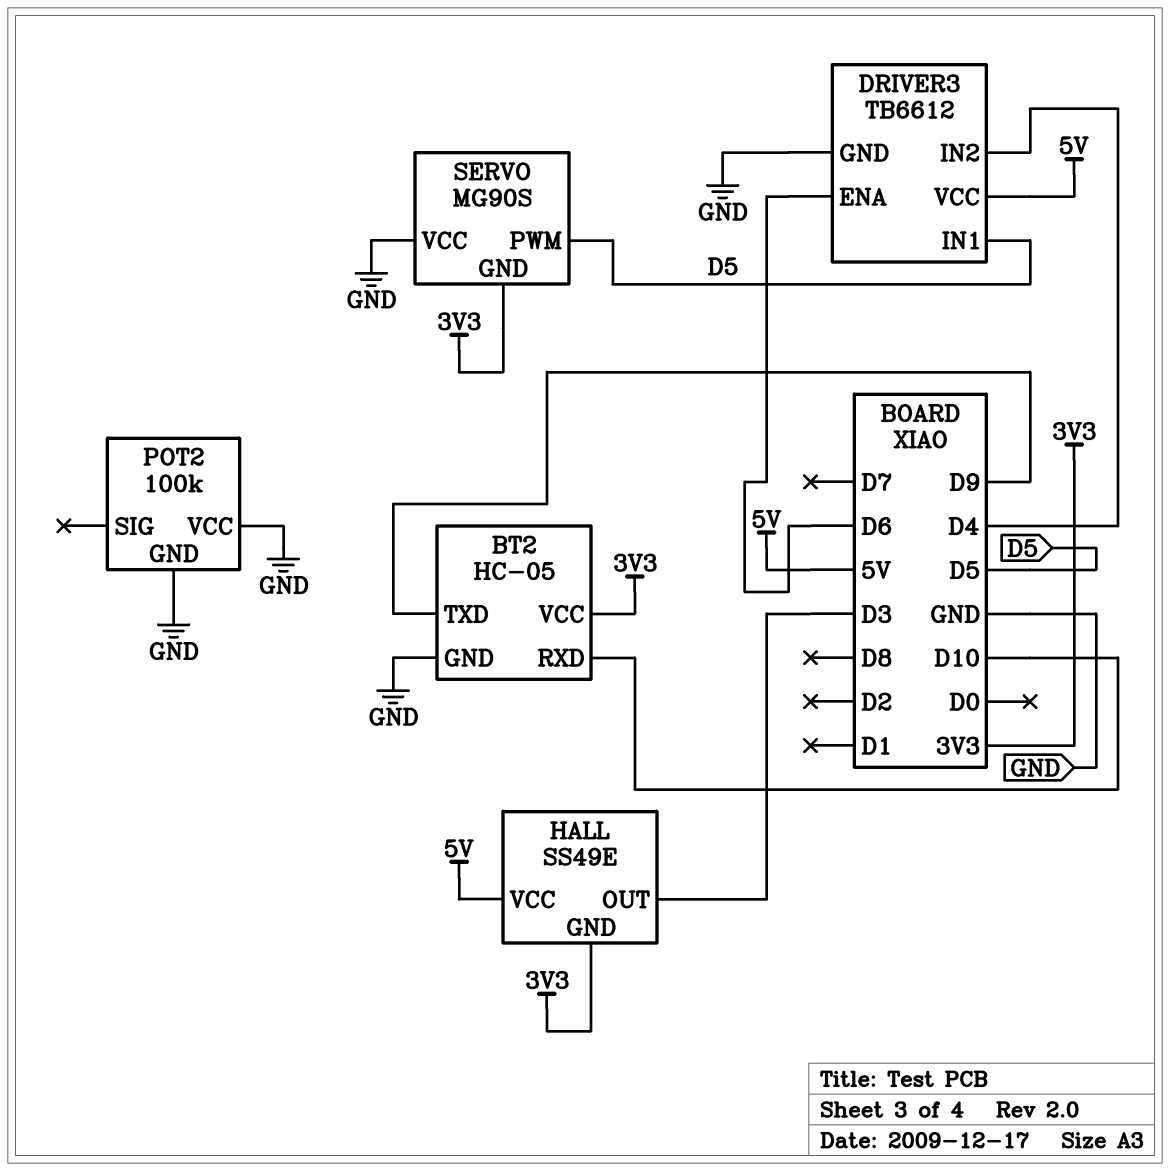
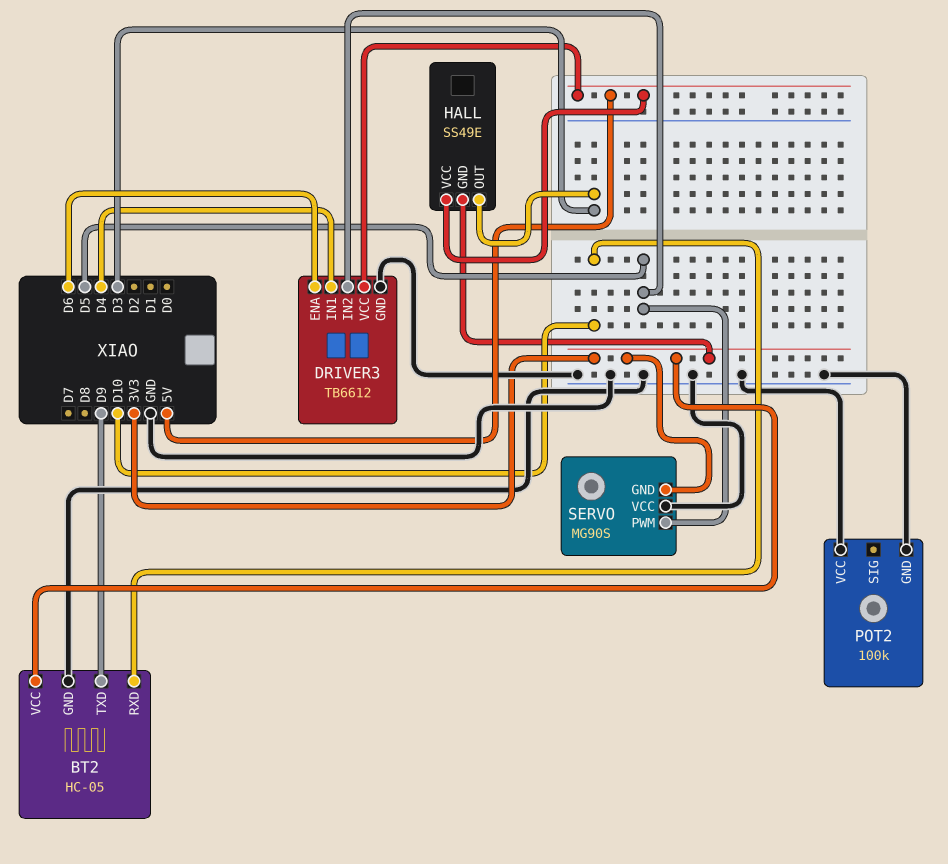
DRIVER3 pin IN1: D5 -> D4
DRIVER3 pin IN2: D4 -> D5

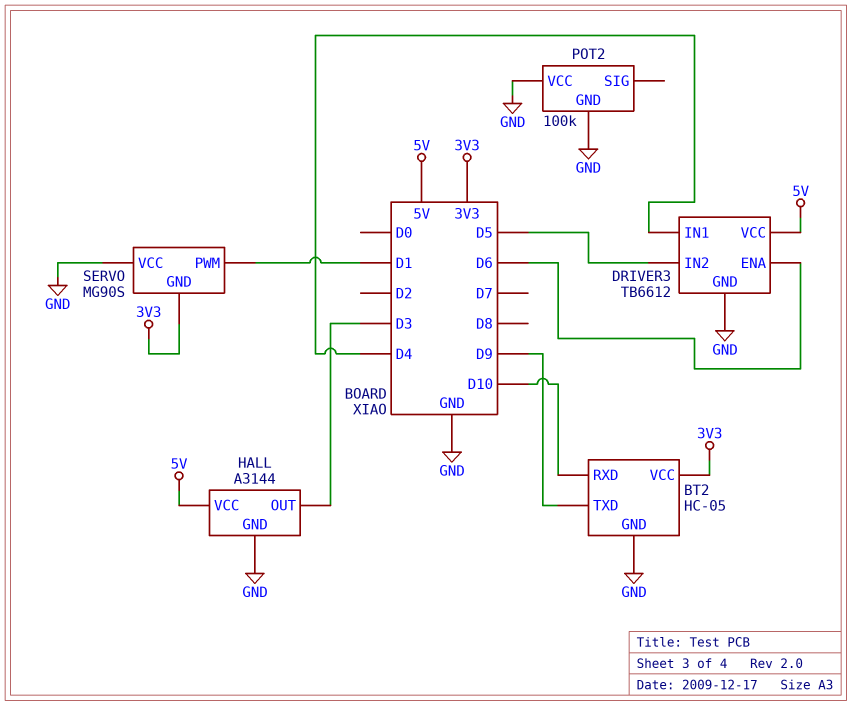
HALL: SS49E -> A3144
HALL pin GND: 3V3 -> GND
SERVO pin PWM: D5 -> D1

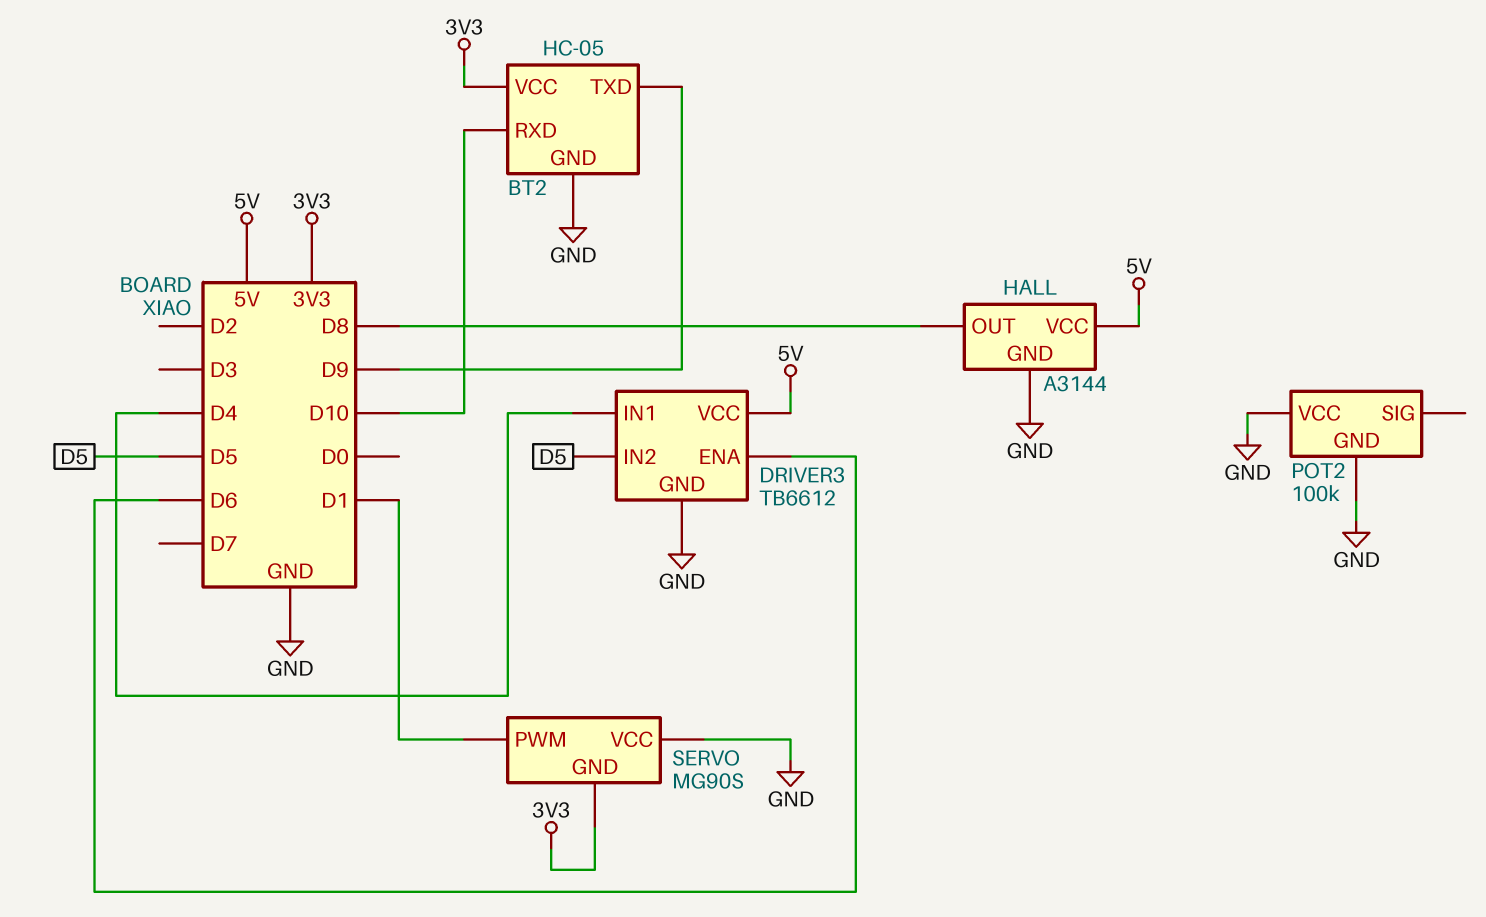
HALL pin OUT: D3 -> D8

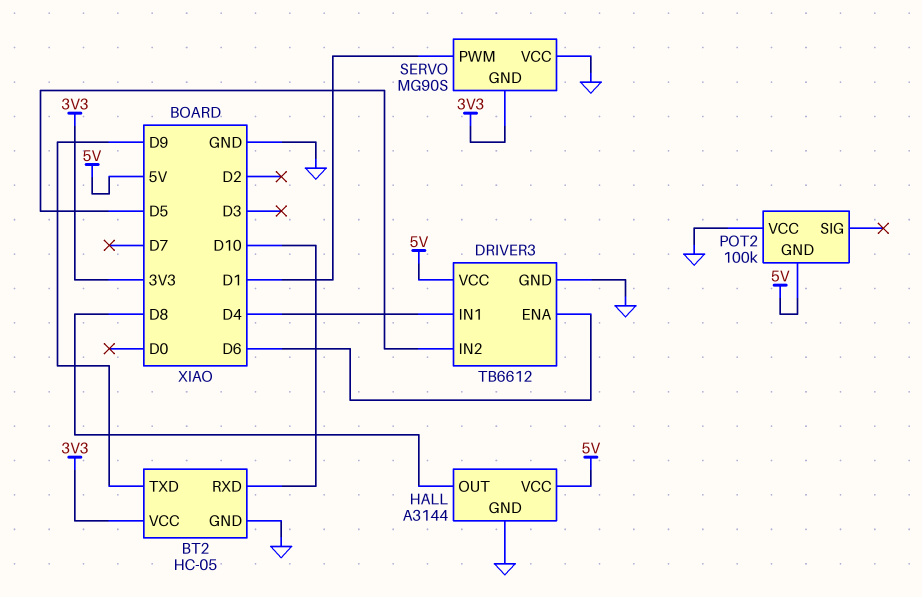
POT2 pin GND: GND -> 5V

